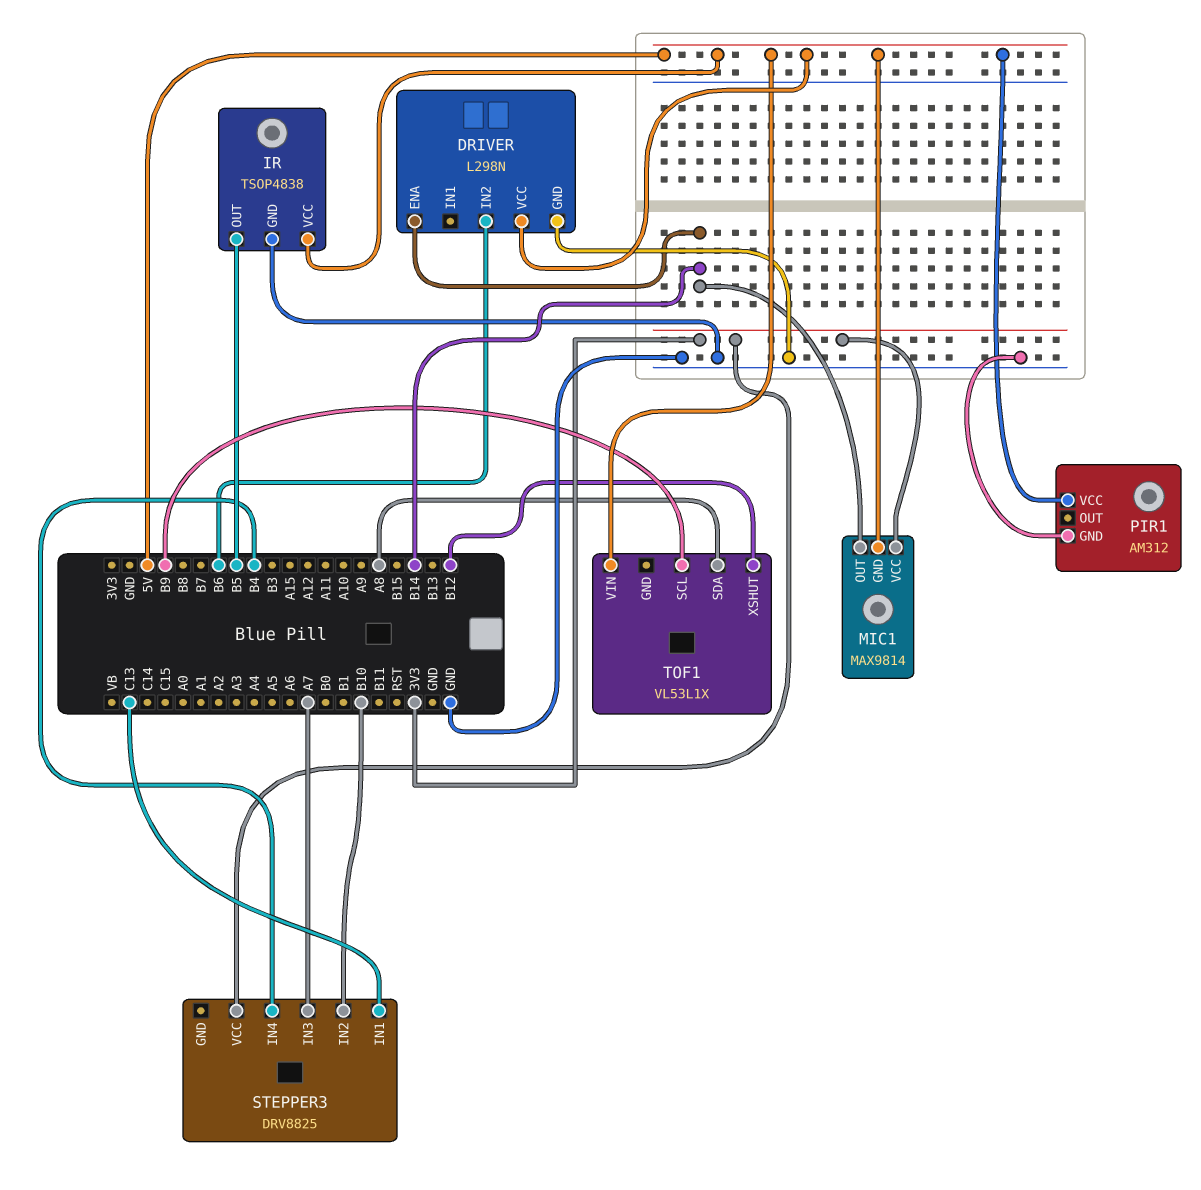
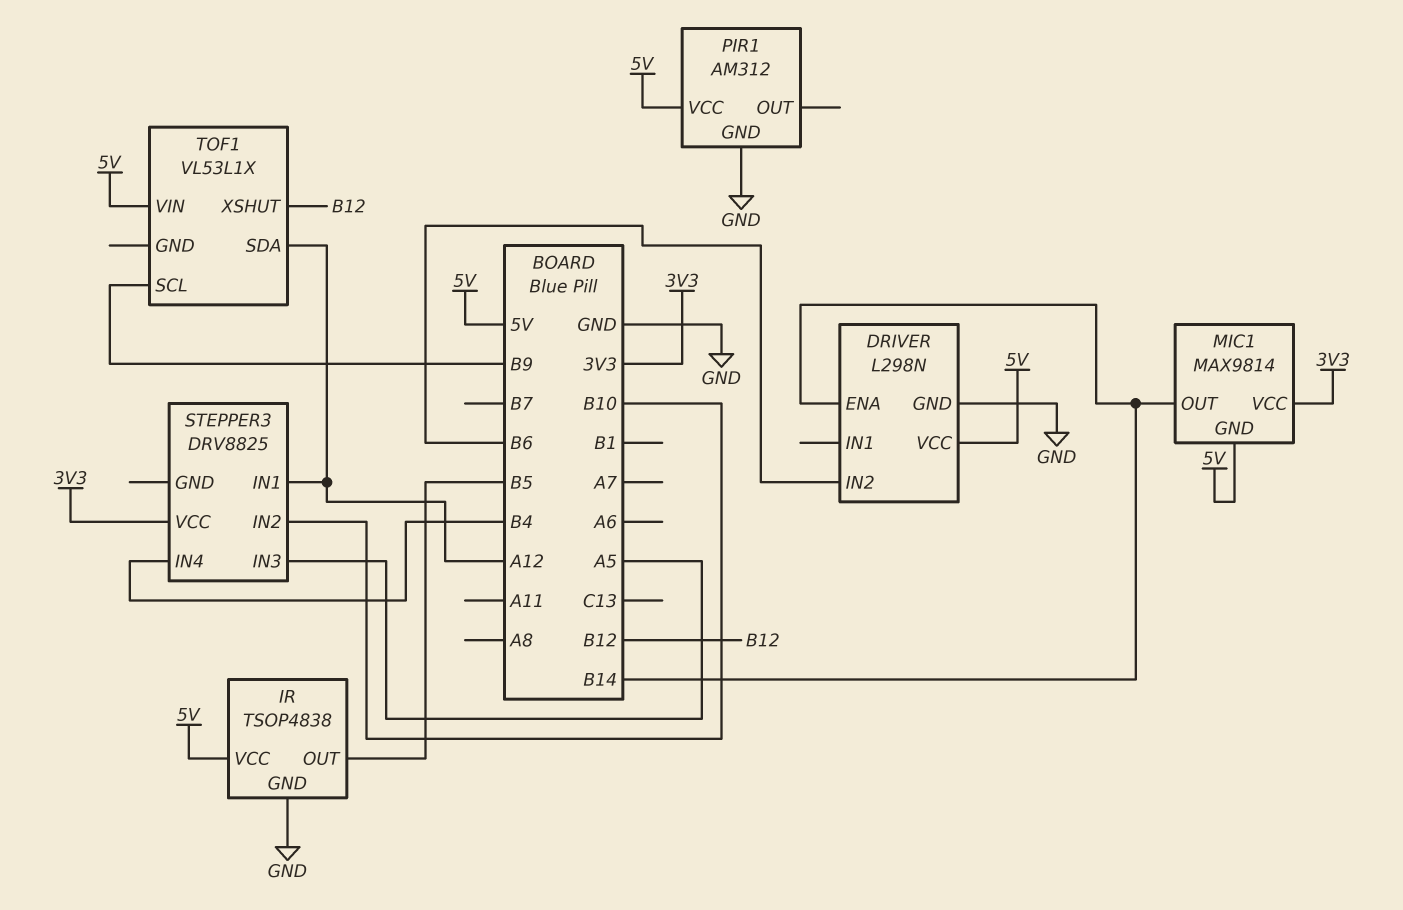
STEPPER3 pin IN1: C13 -> A12
STEPPER3 pin IN3: A7 -> A5
TOF1 pin SDA: A8 -> A12

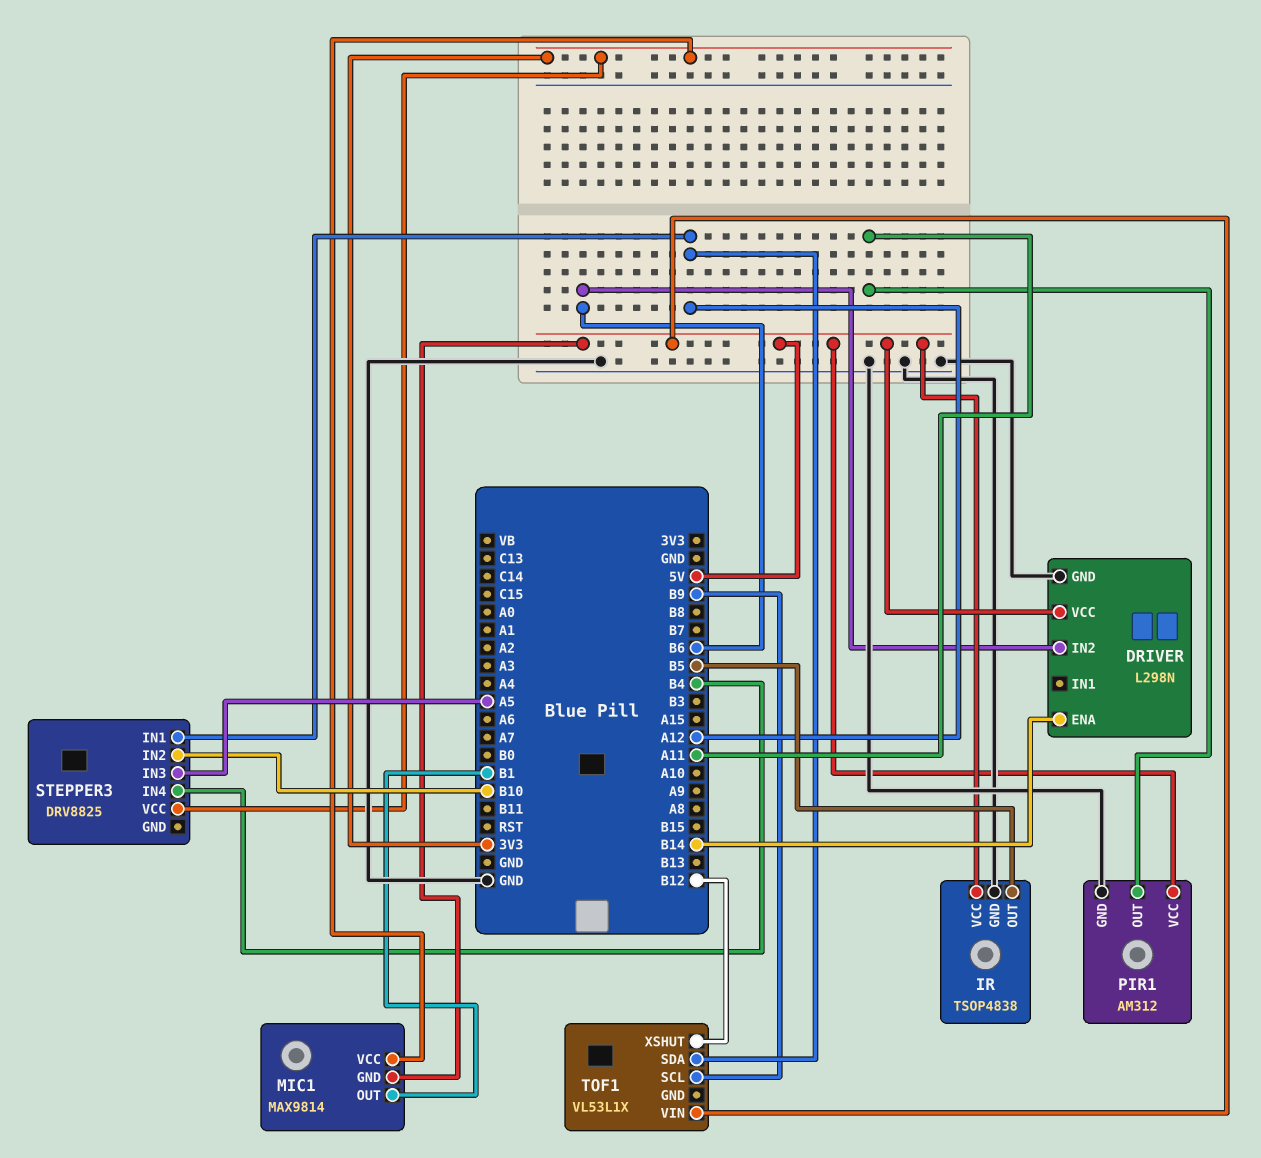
MIC1 pin OUT: B14 -> B1
PIR1 pin OUT: none -> A11

